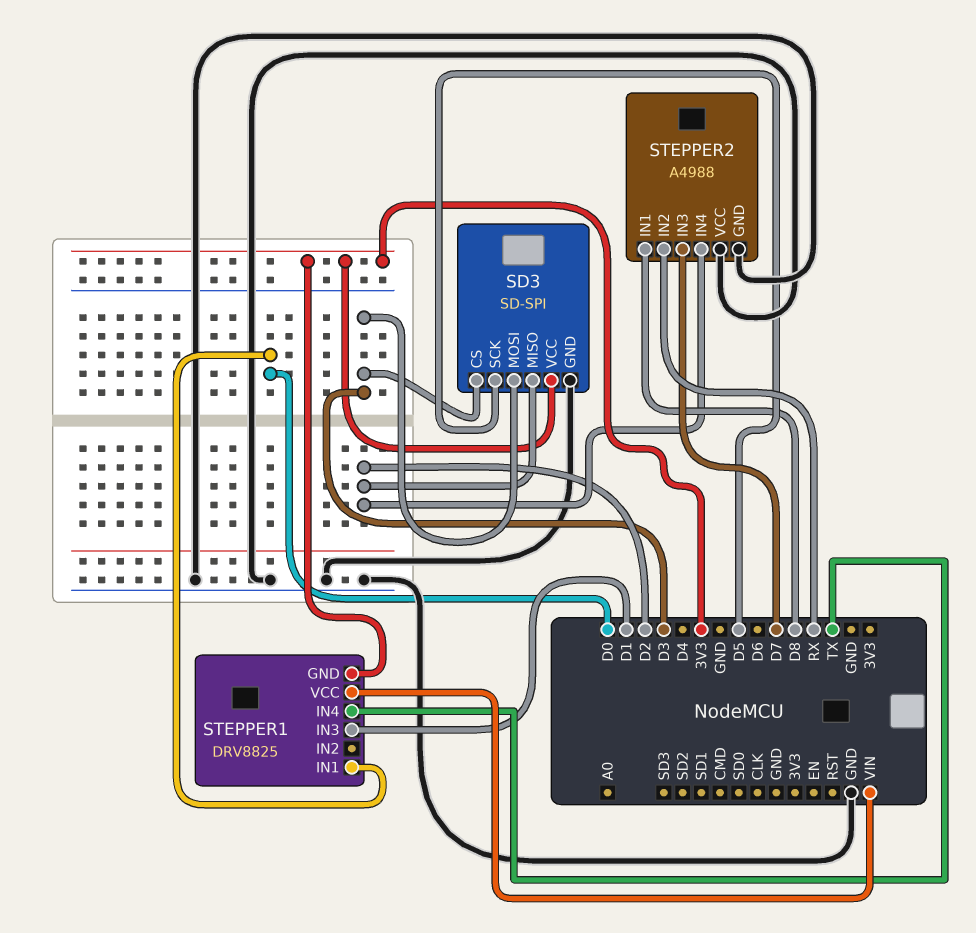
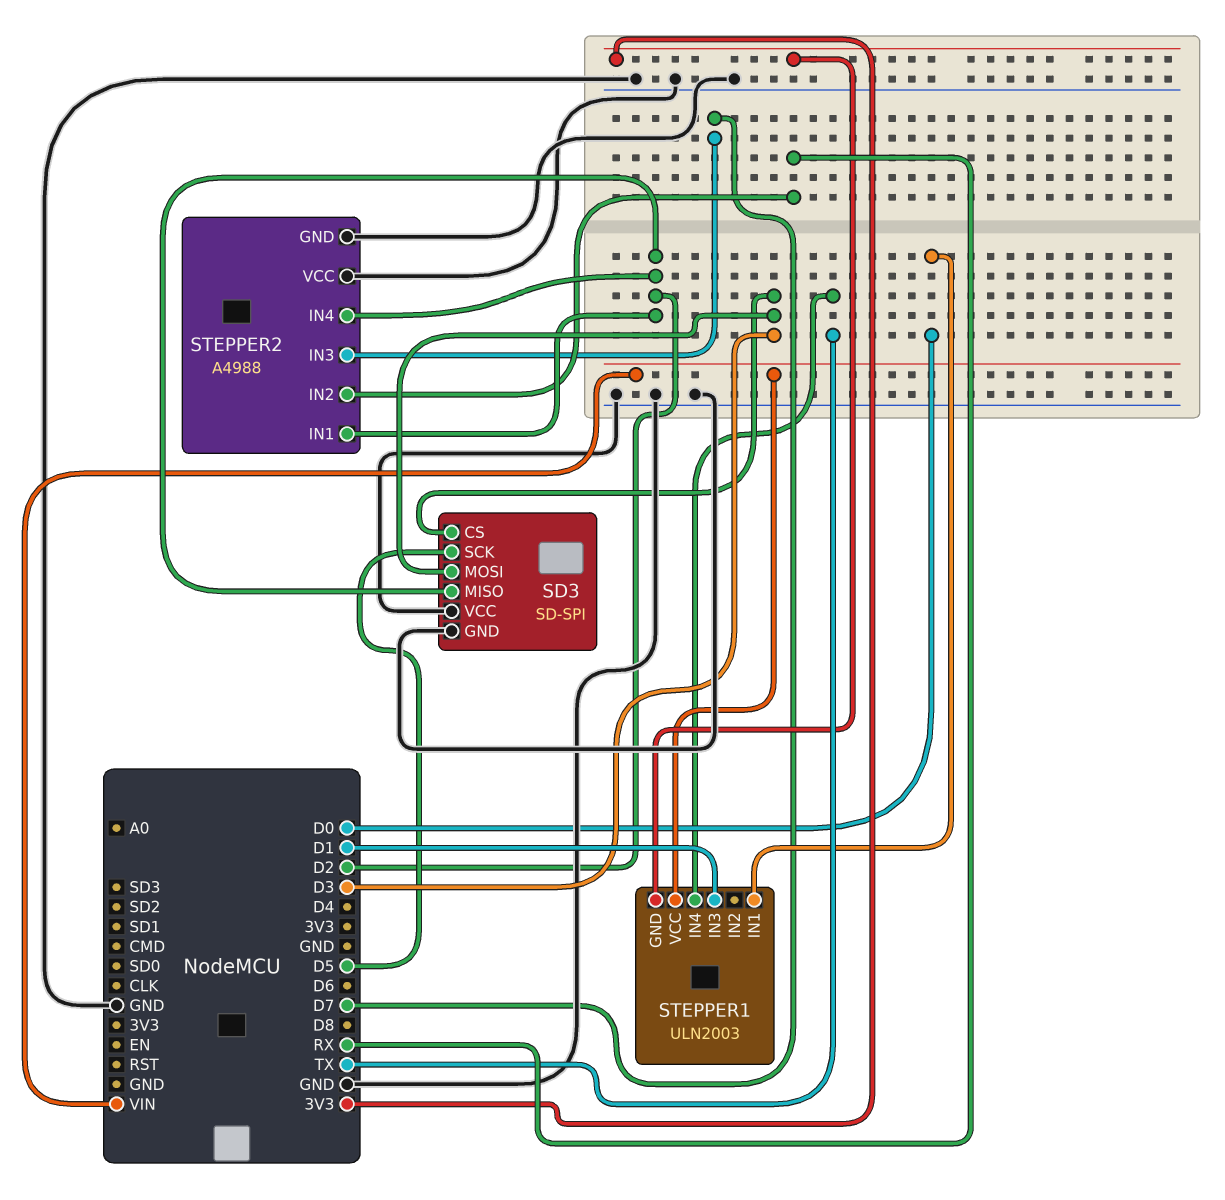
SD3 pin VCC: 3V3 -> GND
STEPPER1: DRV8825 -> ULN2003
STEPPER2 pin IN1: D8 -> D2

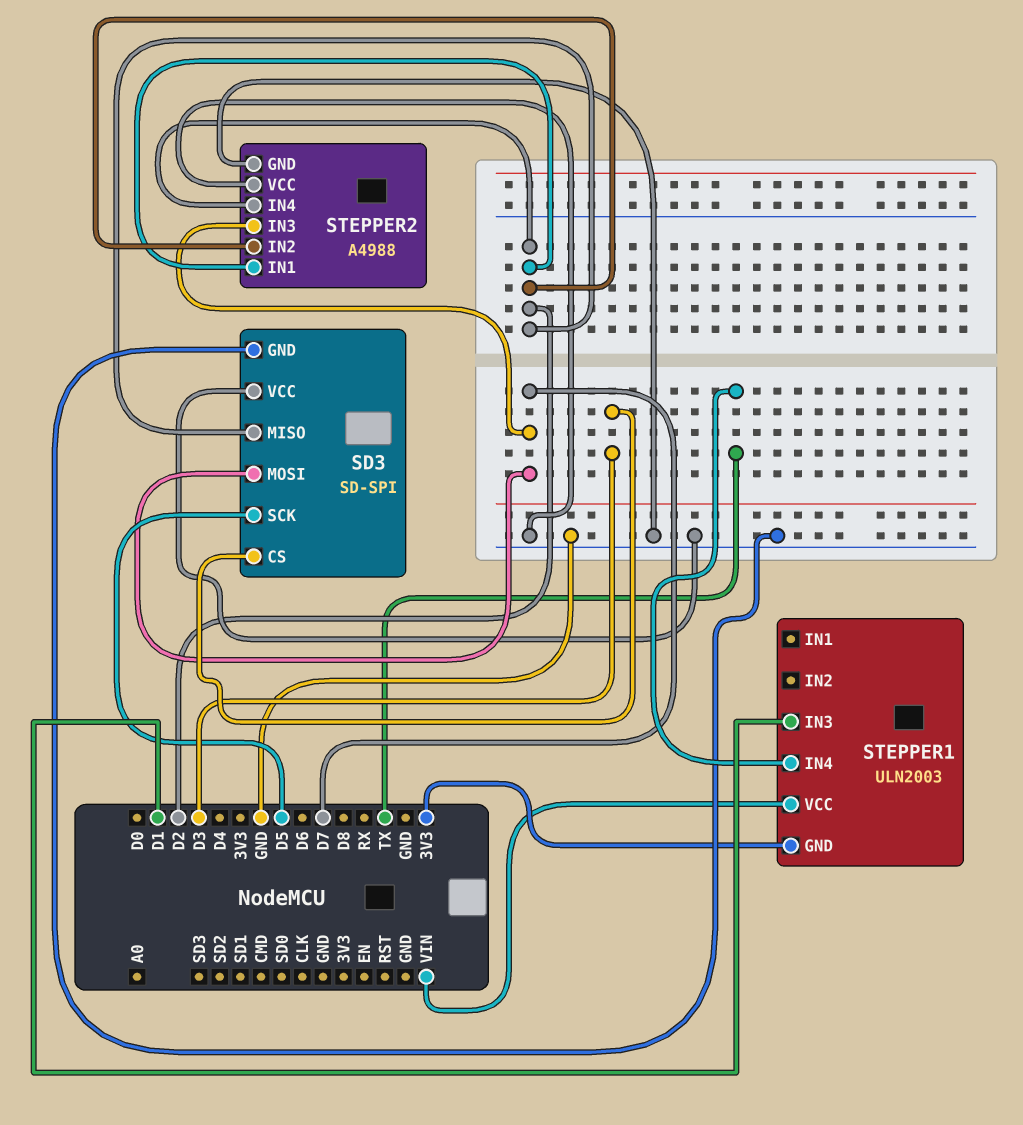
SD3 pin MOSI: D3 -> D7
STEPPER1 pin IN1: D0 -> none
STEPPER2 pin IN2: RX -> D2

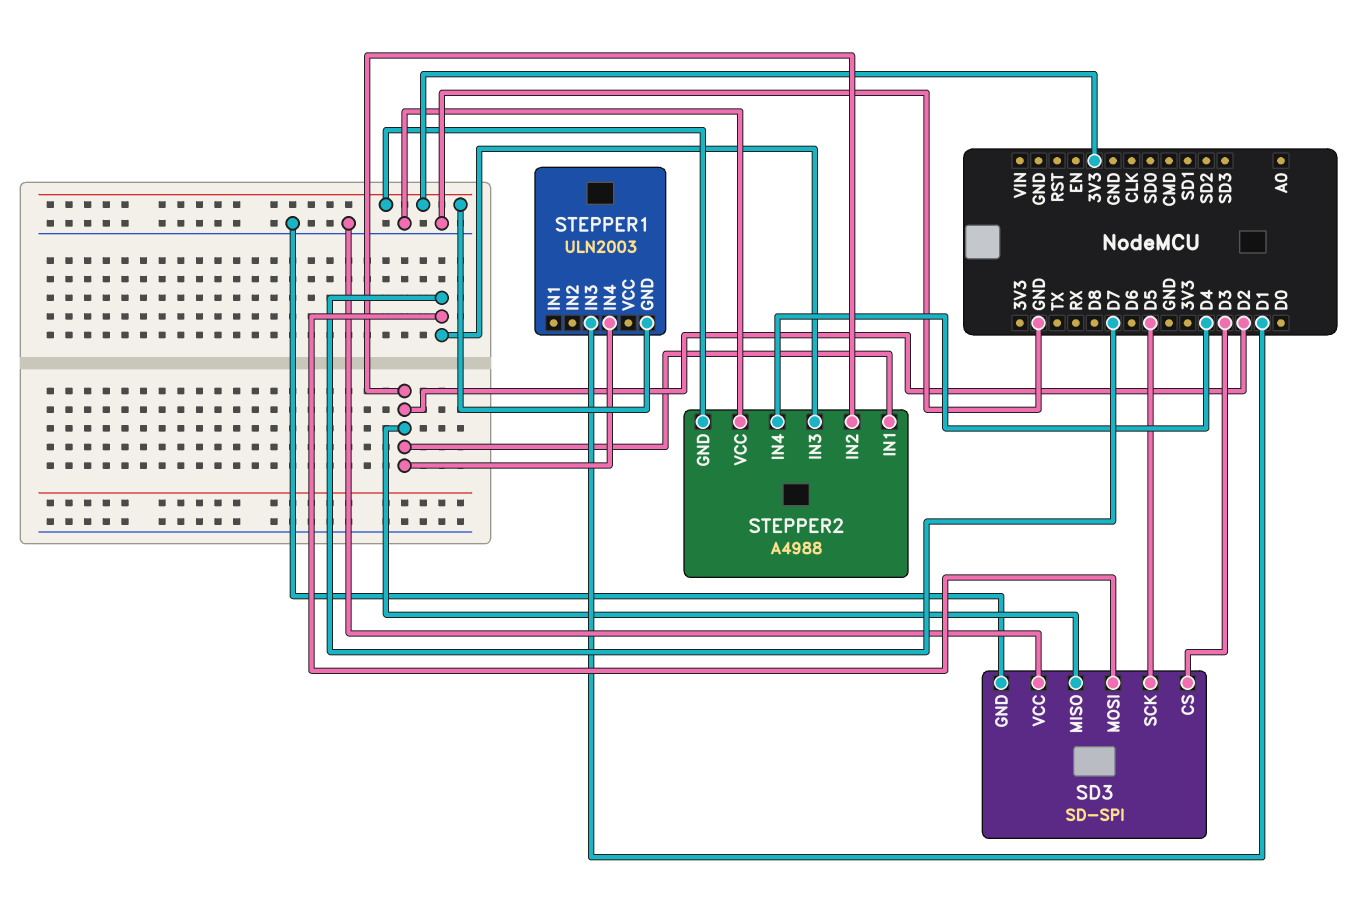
STEPPER1 pin IN4: TX -> D2
STEPPER1 pin VCC: VIN -> none
STEPPER2 pin GND: GND -> 3V3
STEPPER2 pin IN4: D2 -> D4

